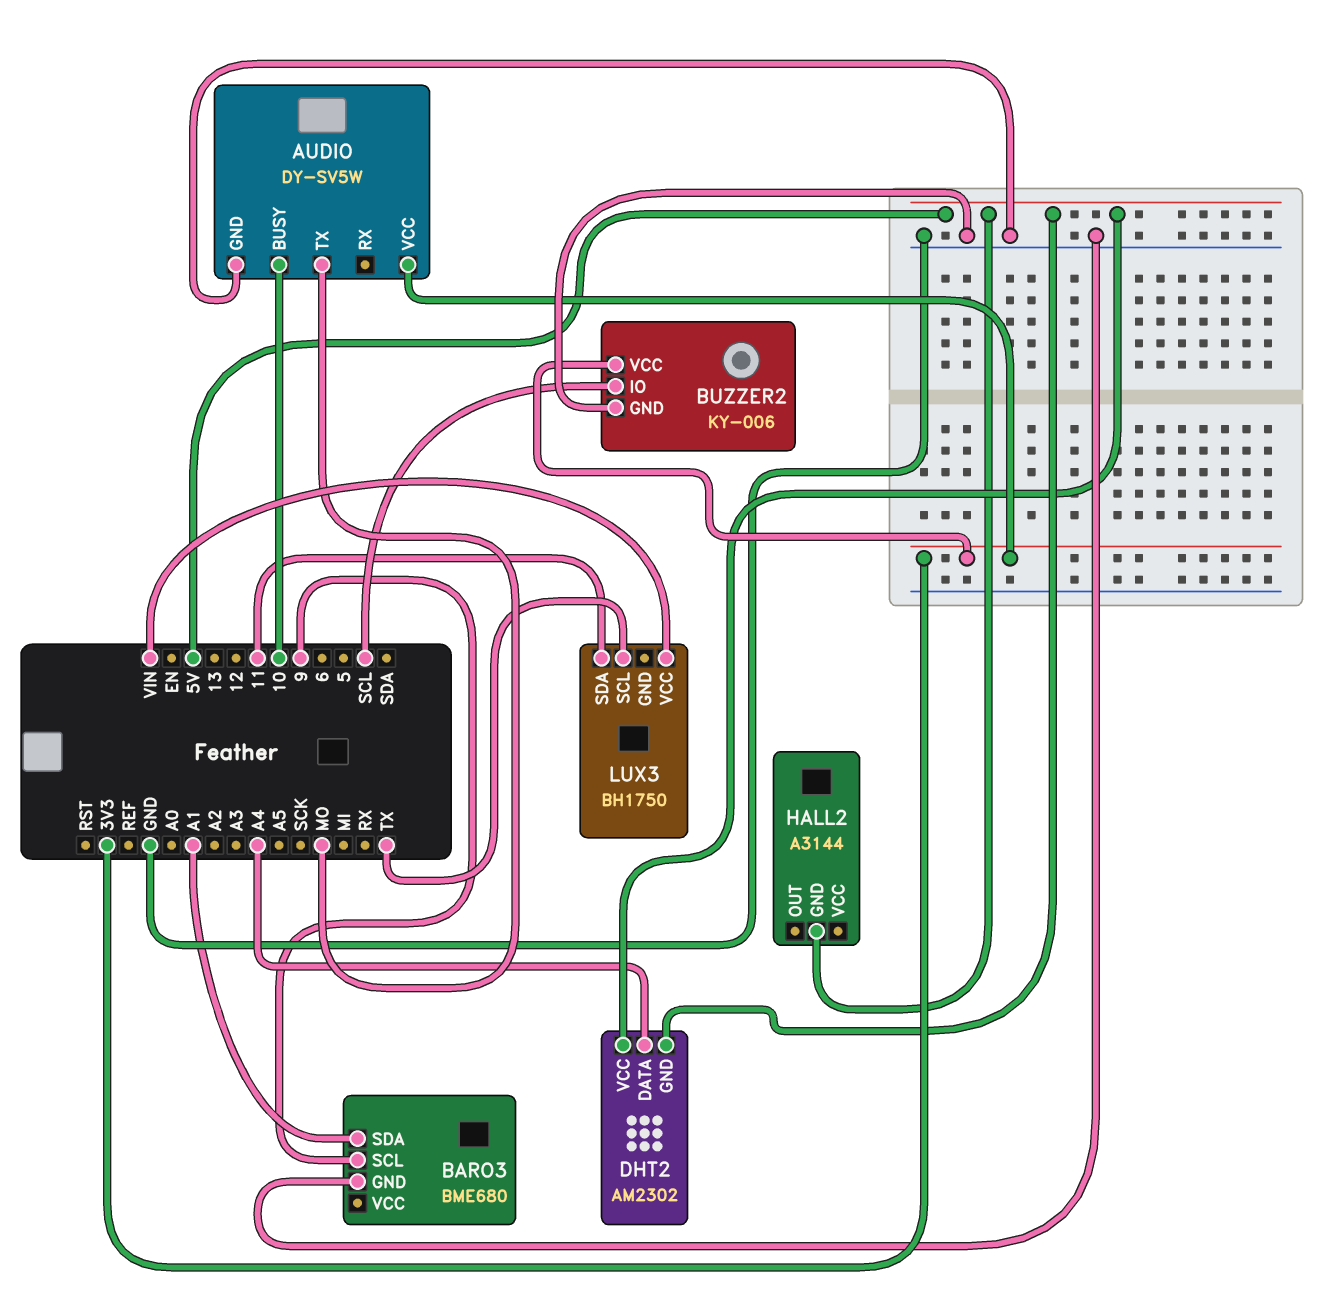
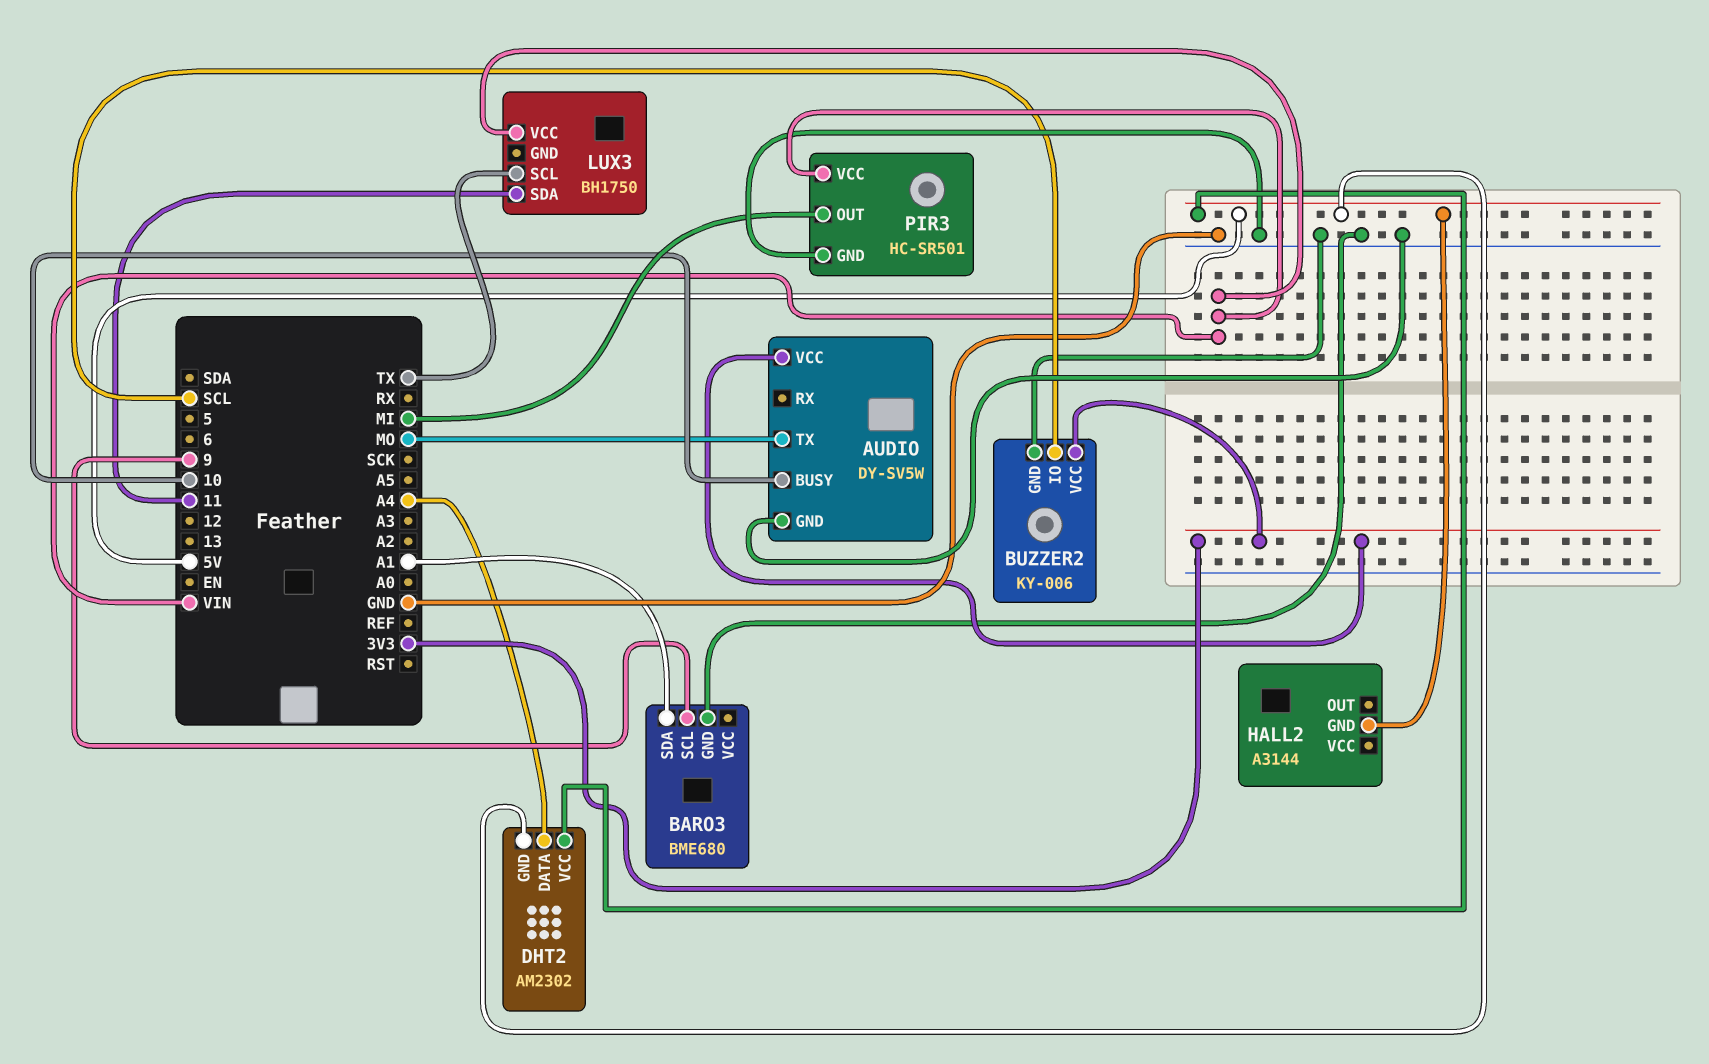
PIR3: none -> HC-SR501
PIR3 pin GND: none -> GND
PIR3 pin OUT: none -> MI
PIR3 pin VCC: none -> VIN

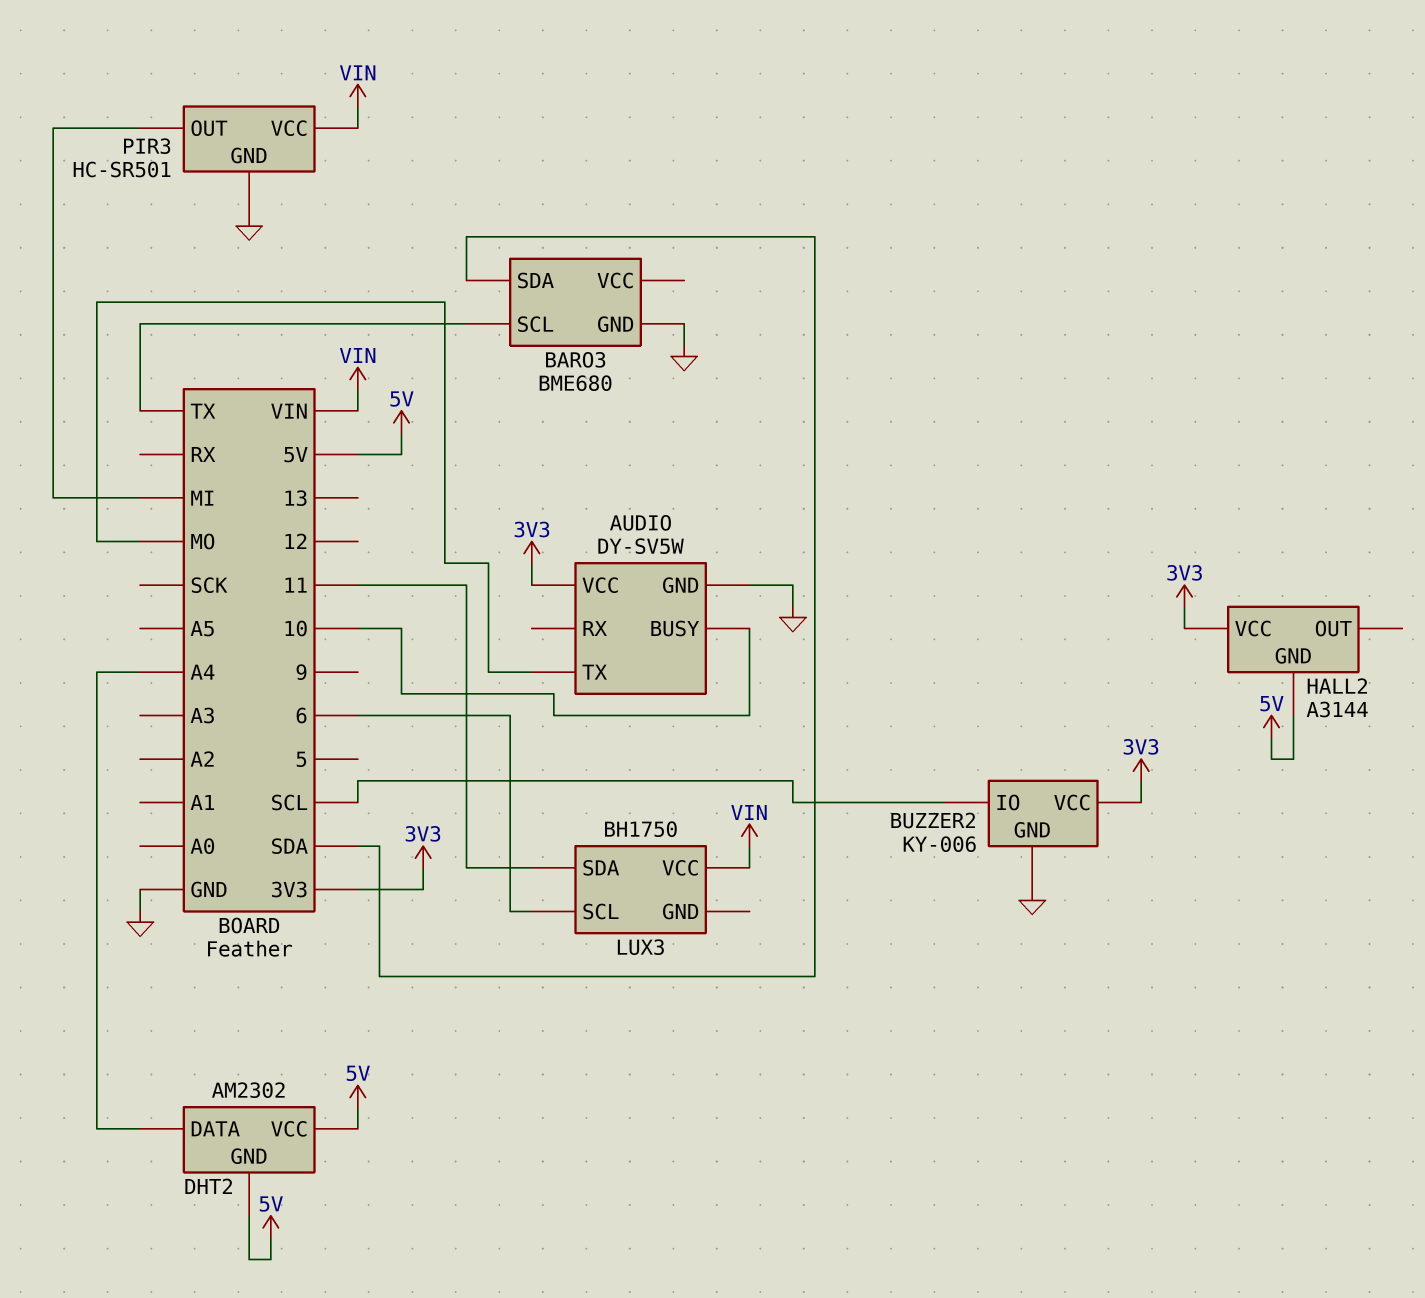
BARO3 pin SCL: 9 -> TX
BARO3 pin SDA: A1 -> SDA
HALL2 pin VCC: none -> 3V3
LUX3 pin SCL: TX -> 6

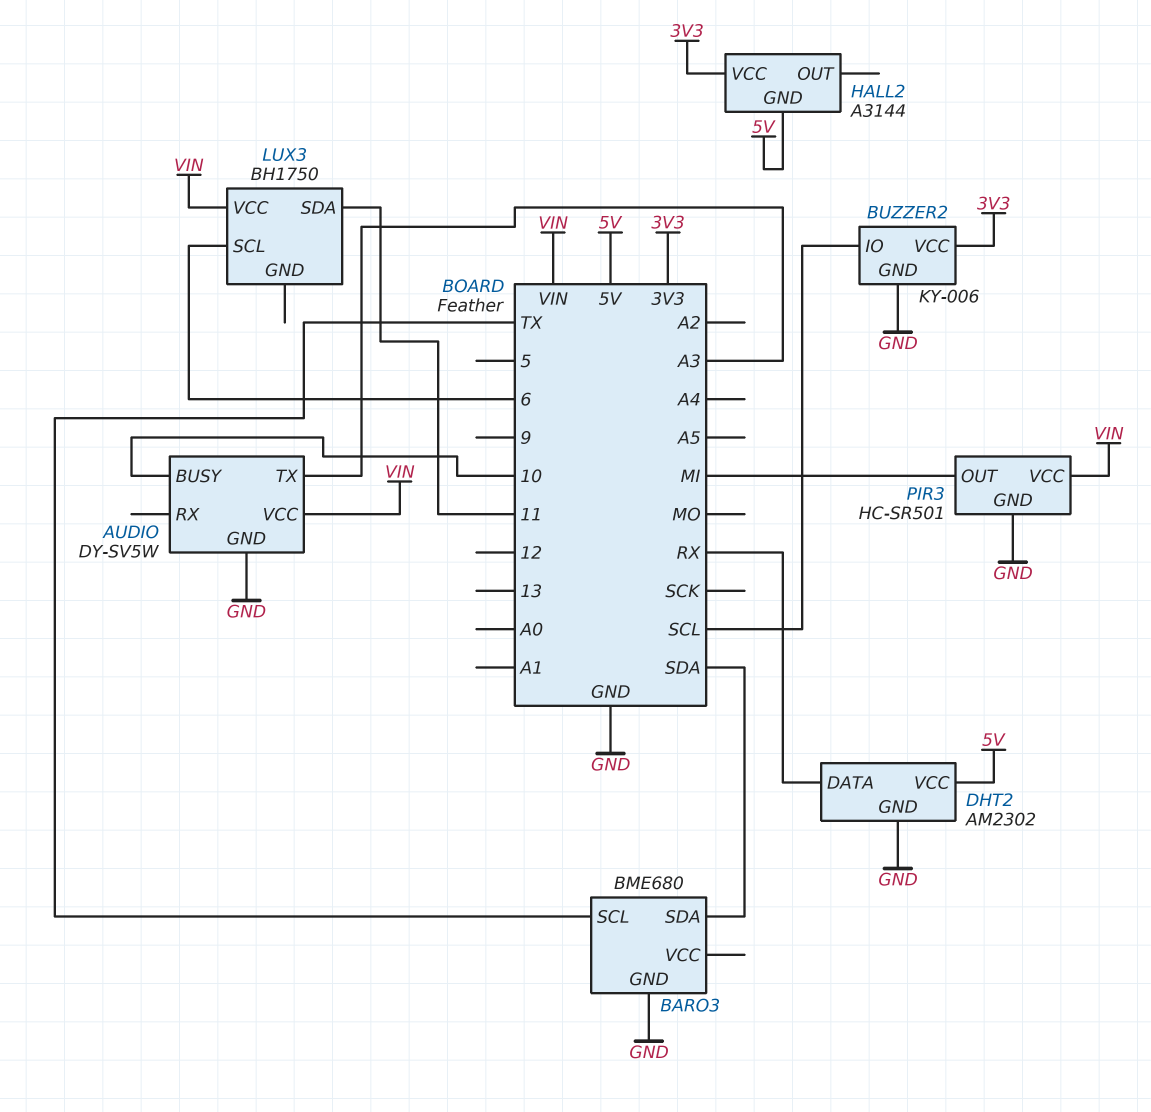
AUDIO pin TX: MO -> A3
AUDIO pin VCC: 3V3 -> VIN
DHT2 pin DATA: A4 -> RX
DHT2 pin GND: 5V -> GND

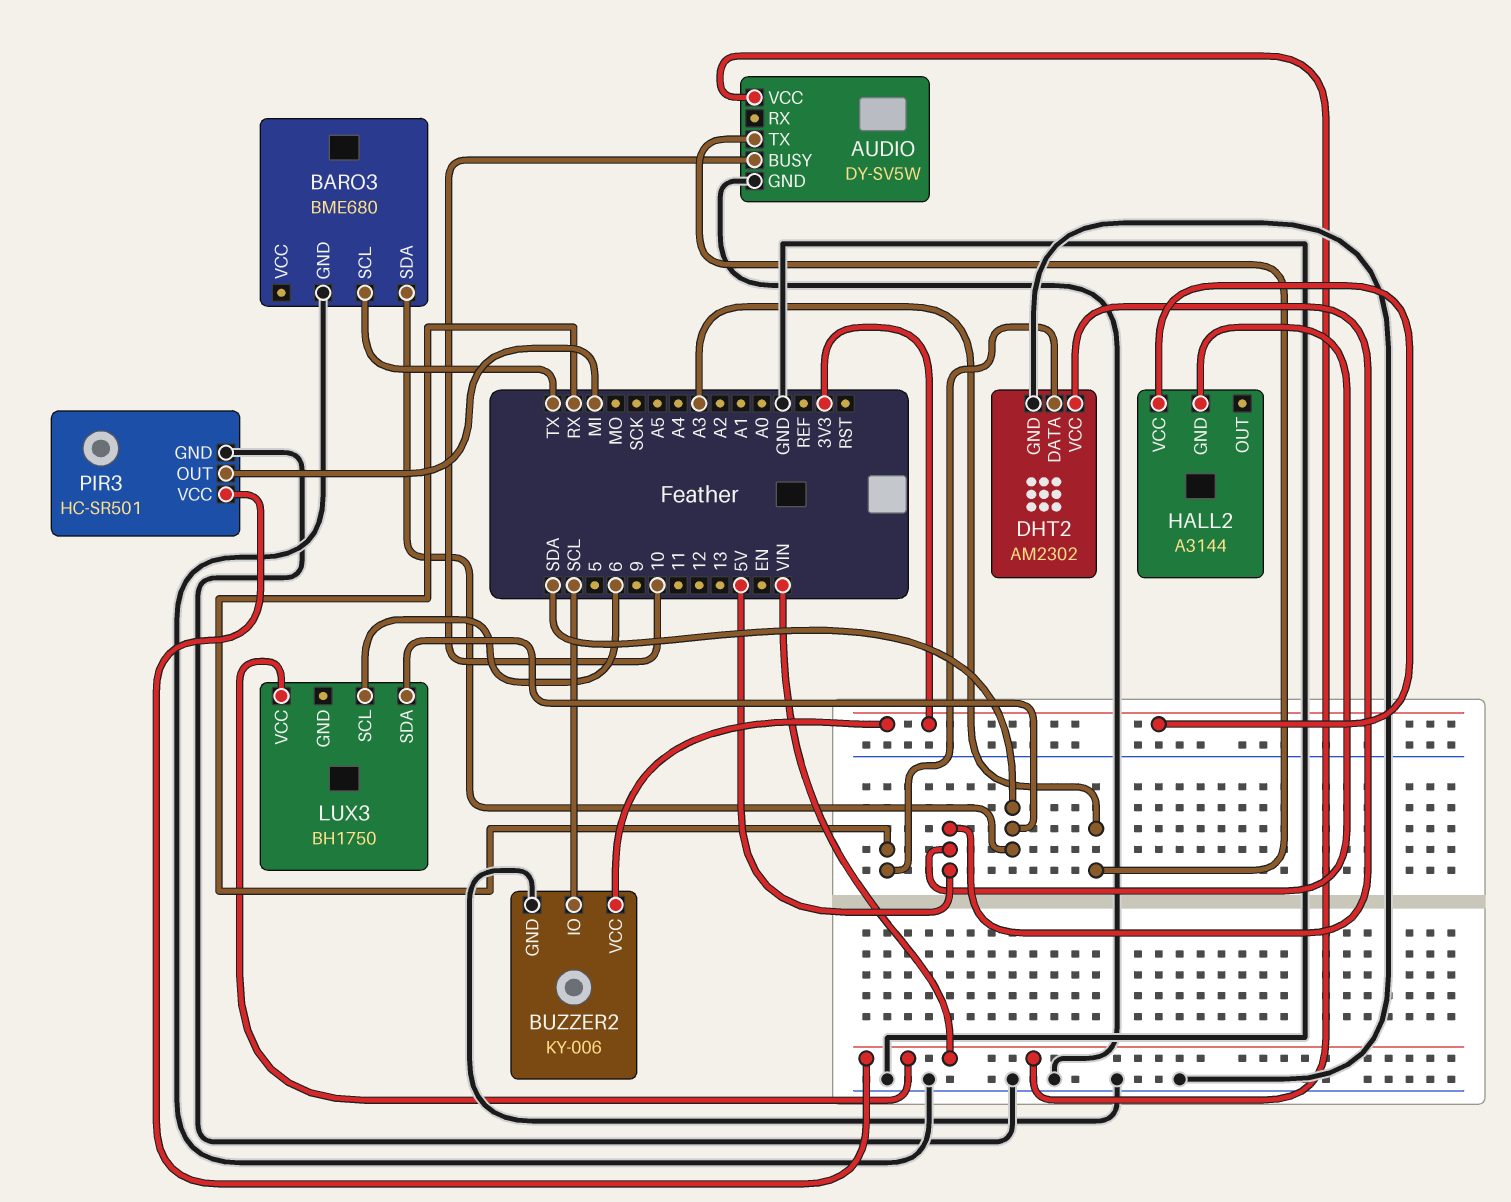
LUX3 pin SDA: 11 -> SDA

